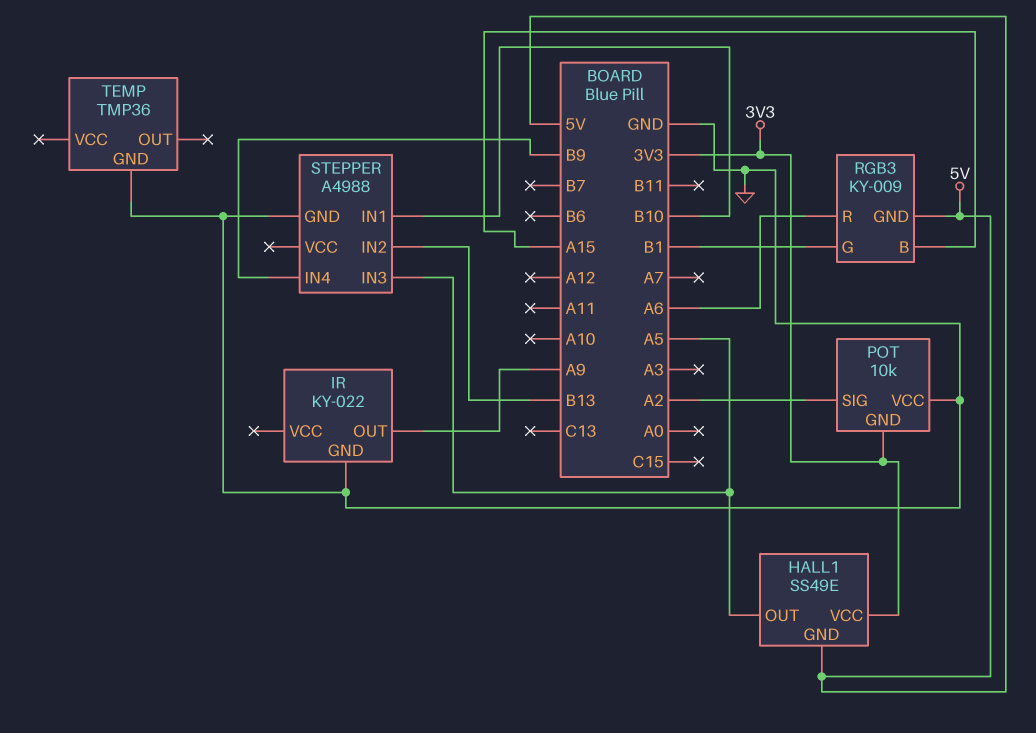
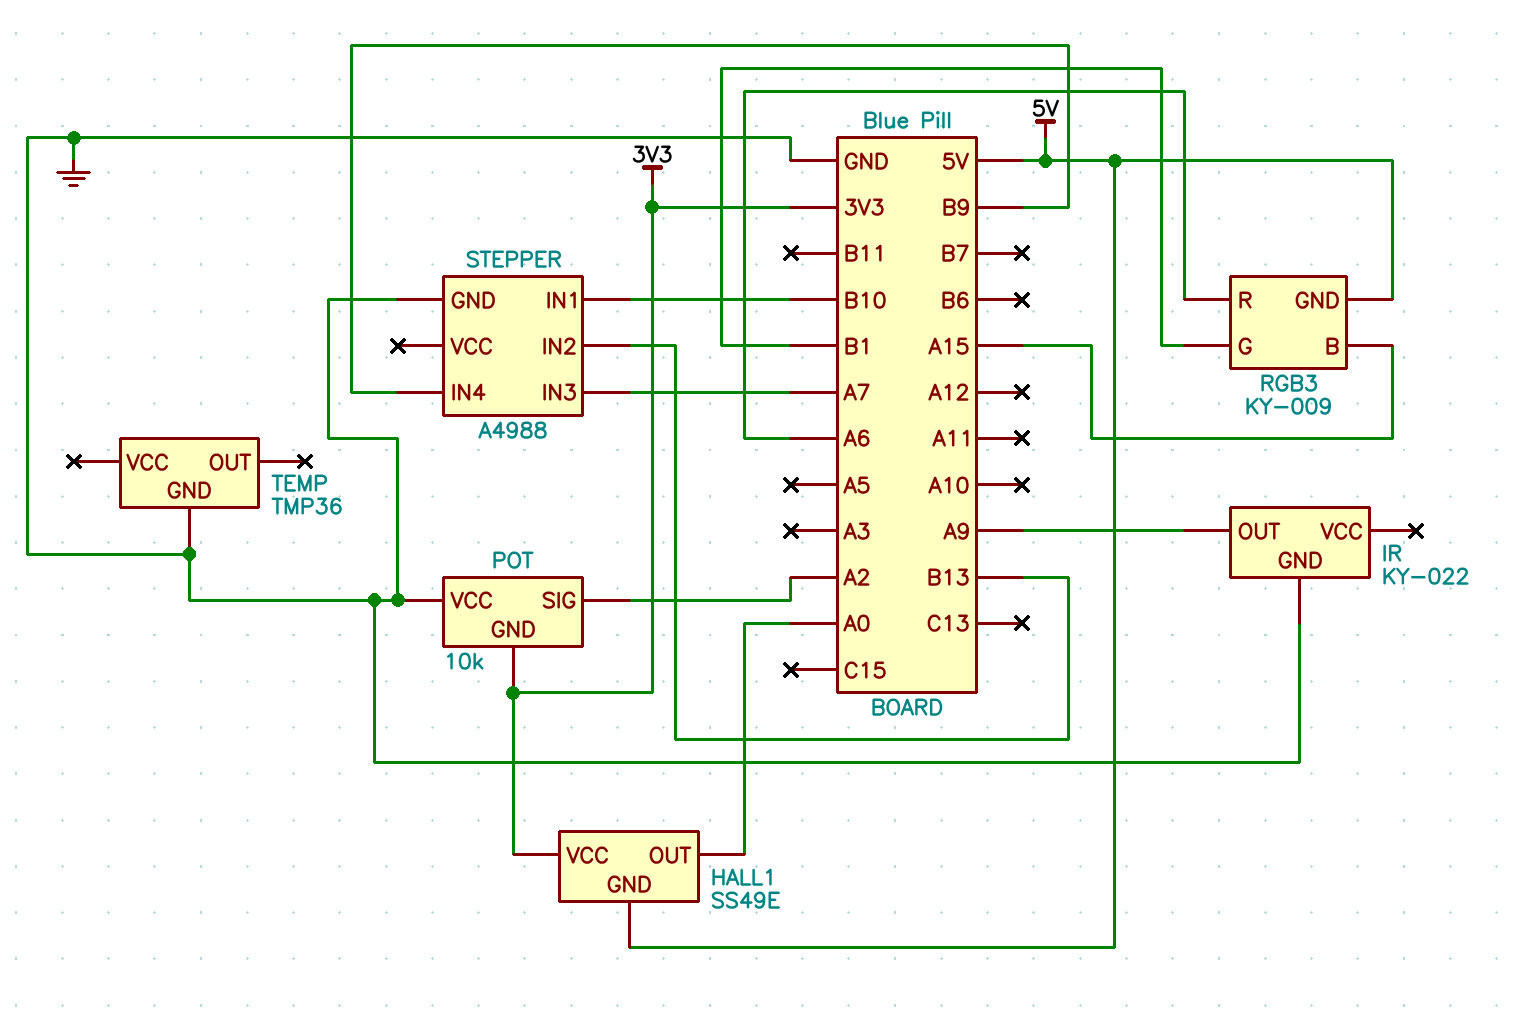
HALL1 pin OUT: A5 -> A0
STEPPER pin IN3: A5 -> A7

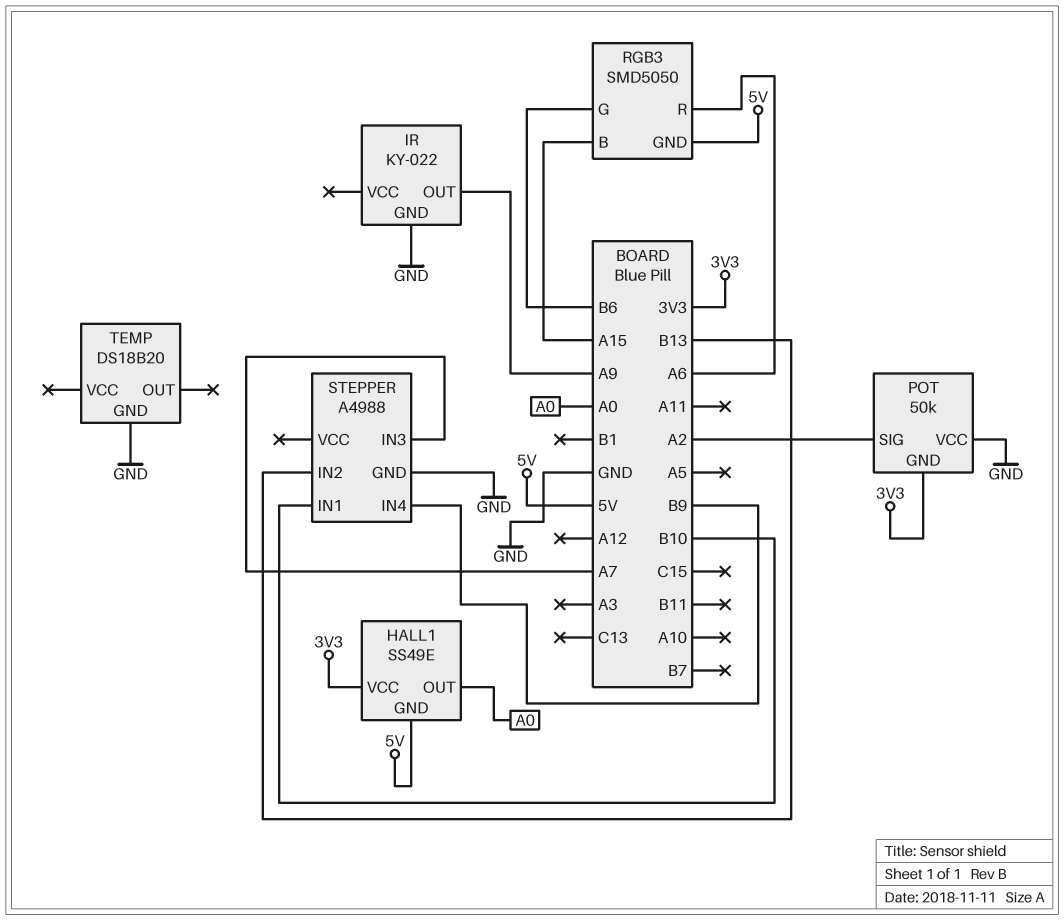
POT: 10k -> 50k
RGB3: KY-009 -> SMD5050
RGB3 pin G: B1 -> B6
TEMP: TMP36 -> DS18B20

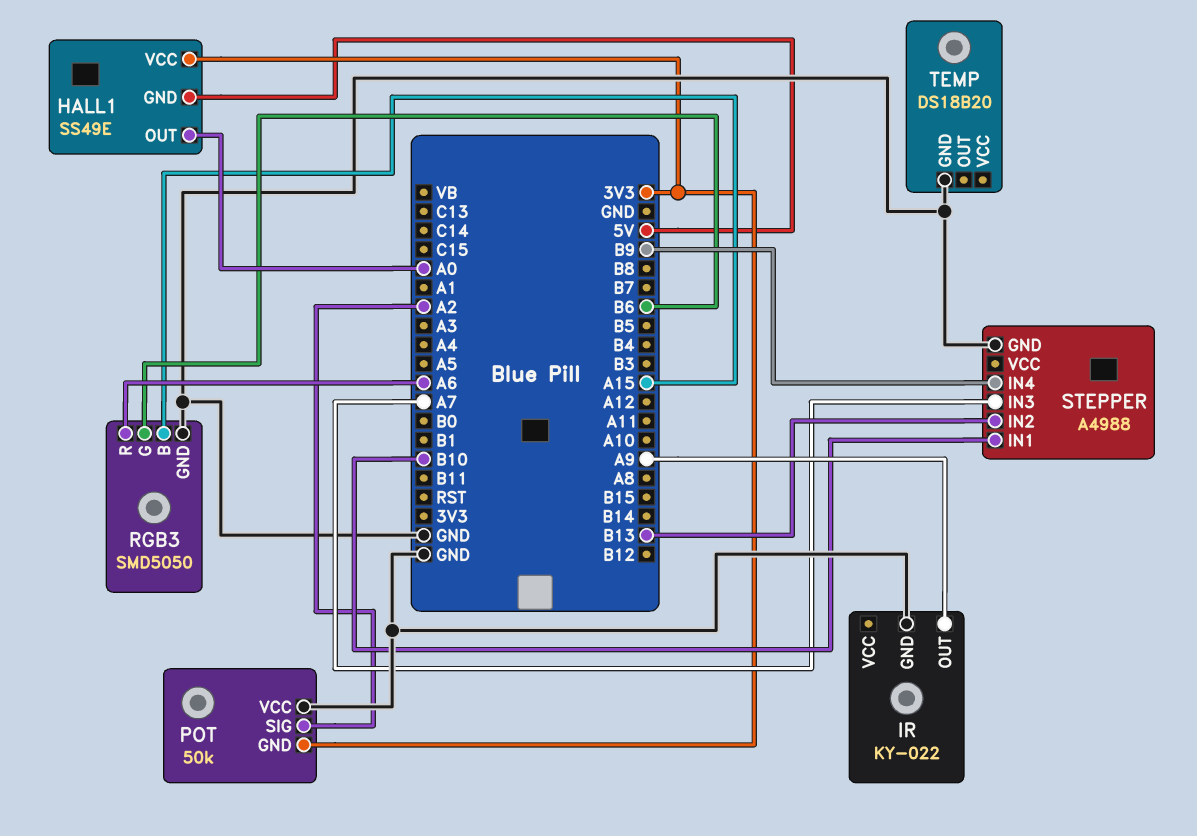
RGB3 pin GND: 5V -> GND

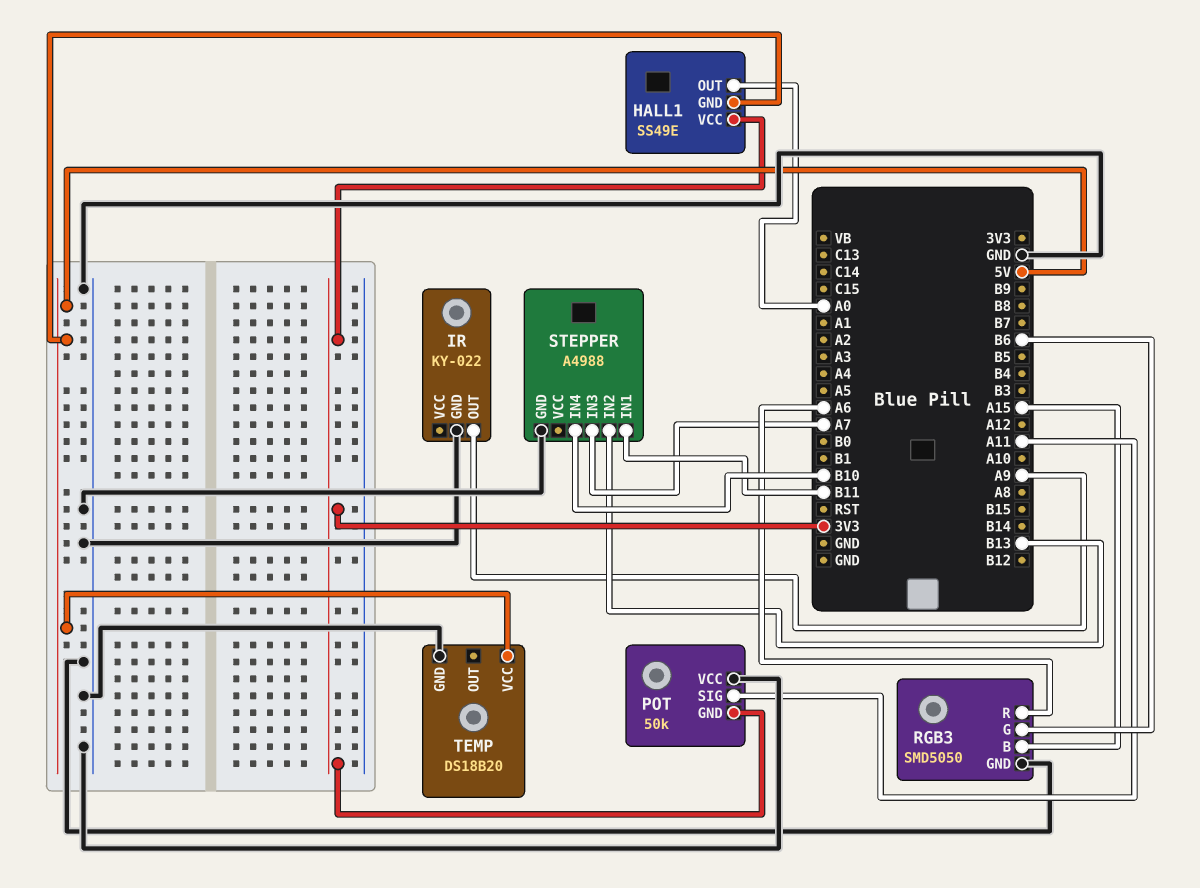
POT pin SIG: A2 -> A11
STEPPER pin IN1: B10 -> B11
STEPPER pin IN4: B9 -> B10
TEMP pin VCC: none -> 5V

